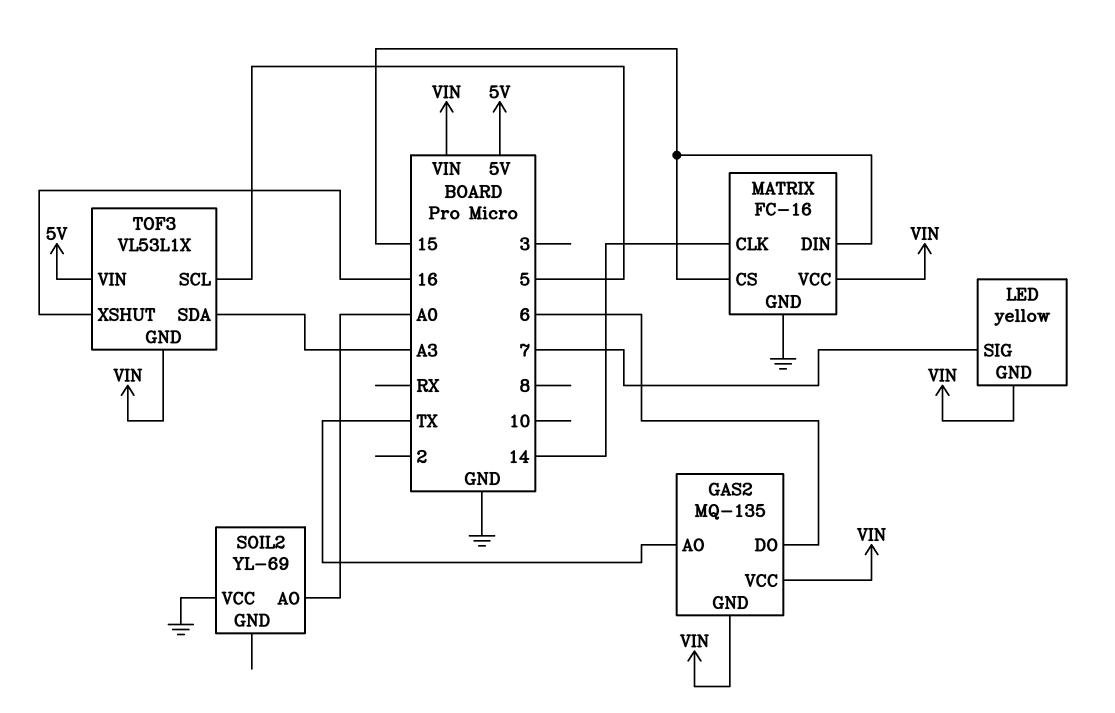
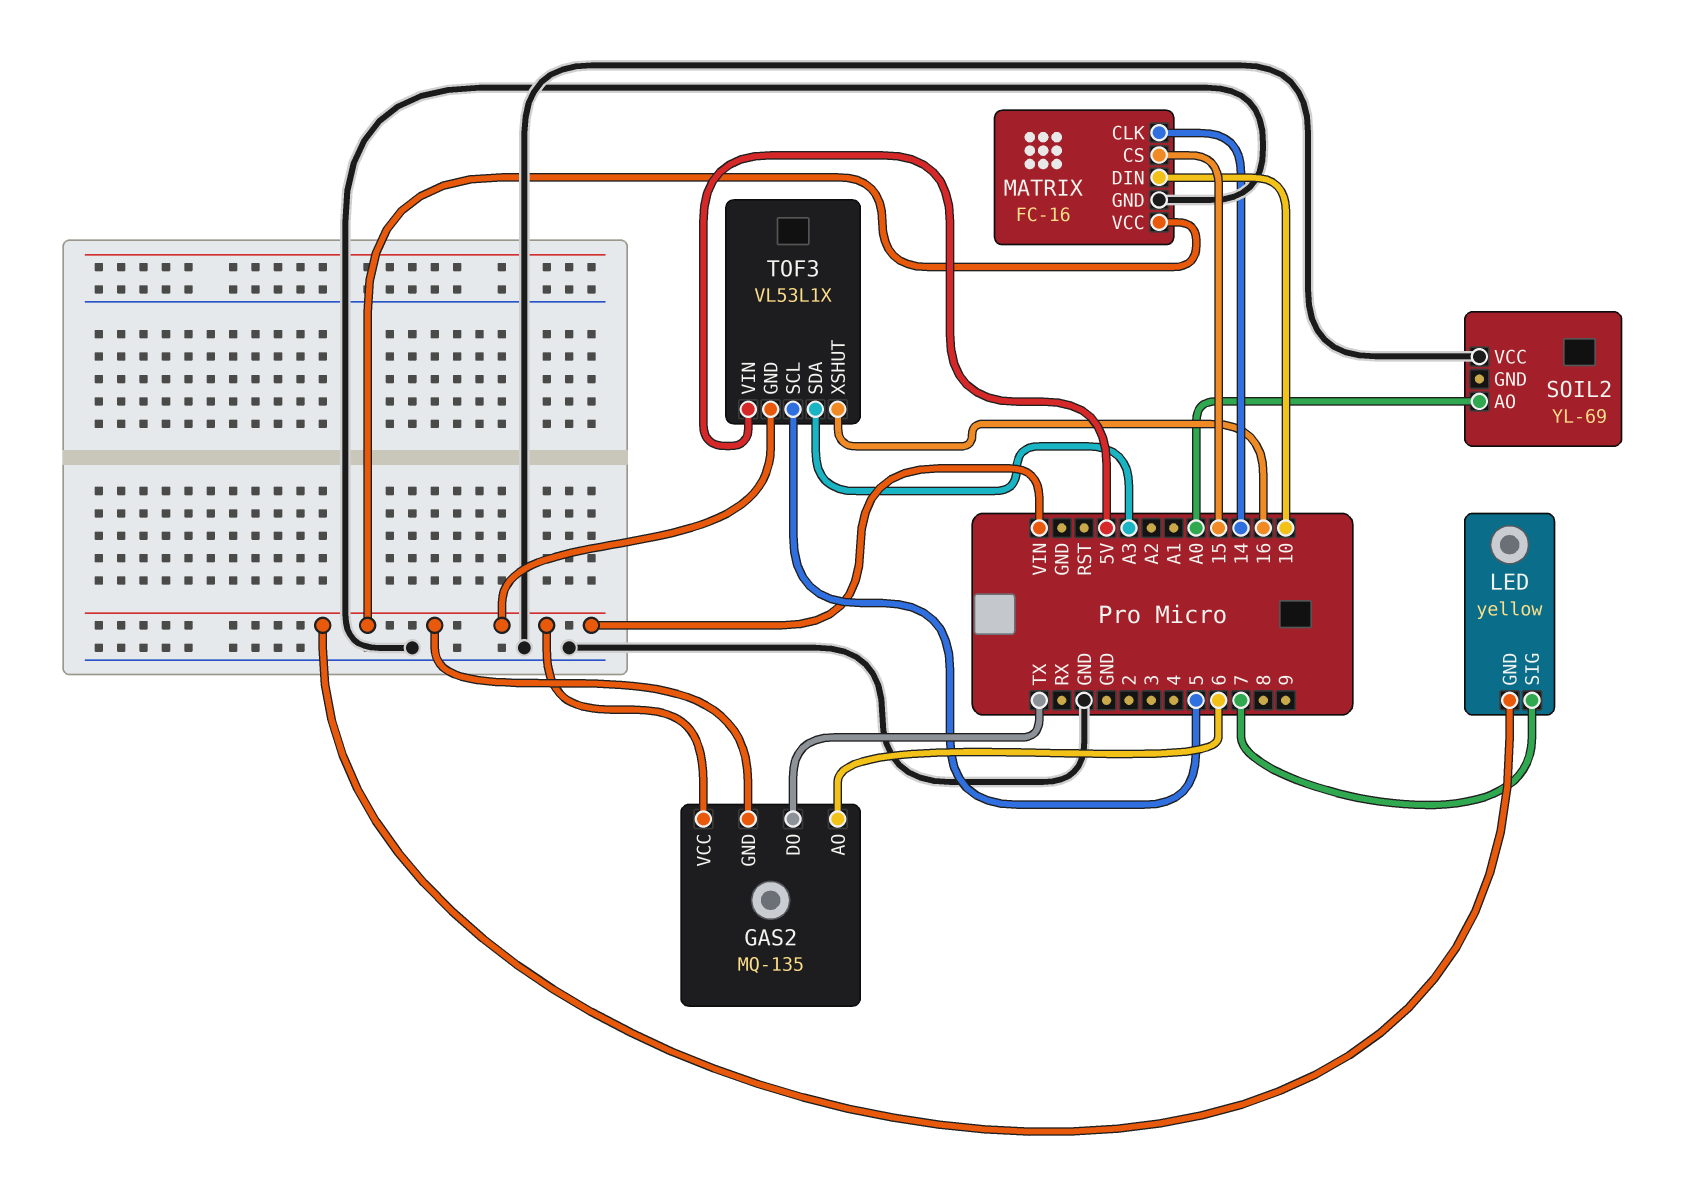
GAS2 pin AO: TX -> 6
GAS2 pin DO: 6 -> TX
MATRIX pin DIN: 15 -> 10

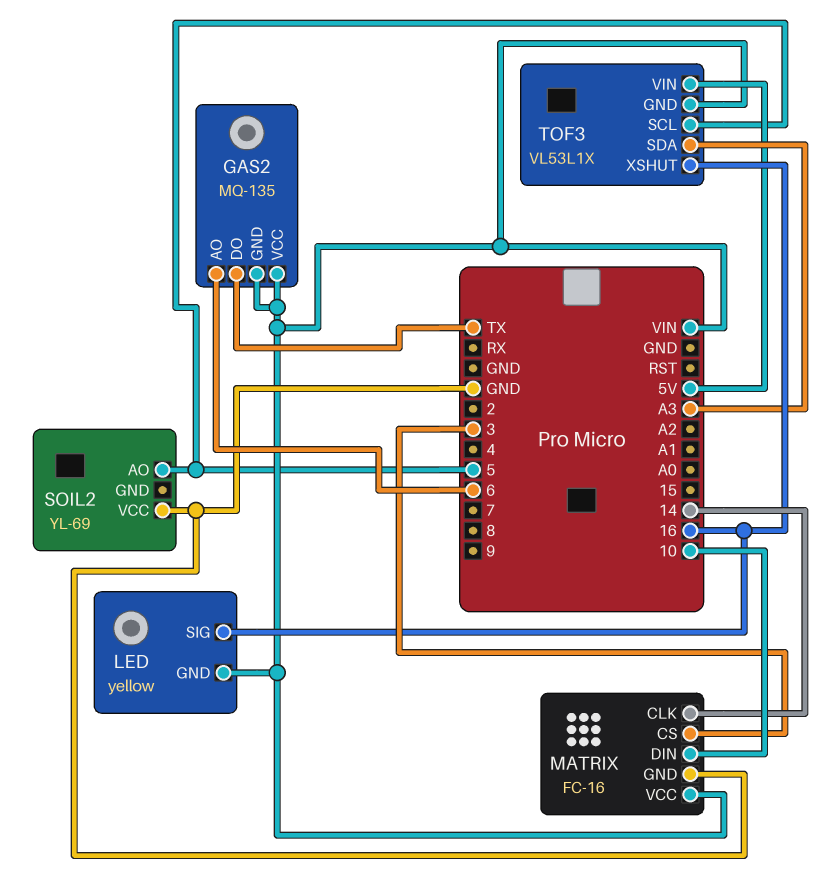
LED pin SIG: 7 -> 16
MATRIX pin CS: 15 -> 3
SOIL2 pin AO: A0 -> 5

